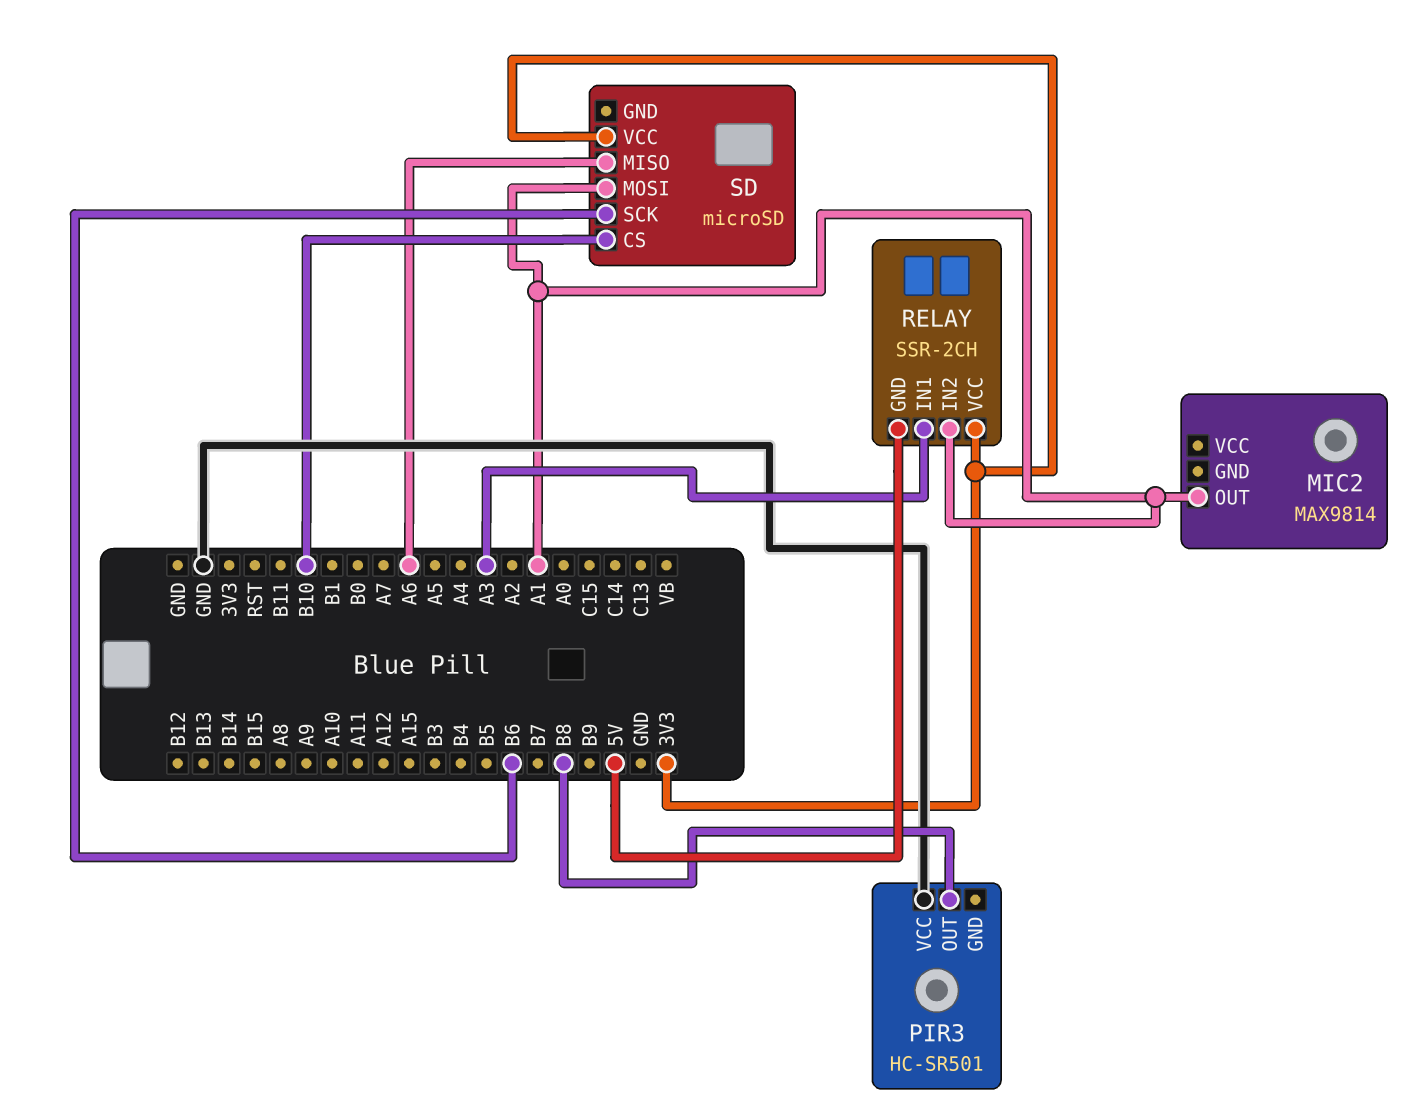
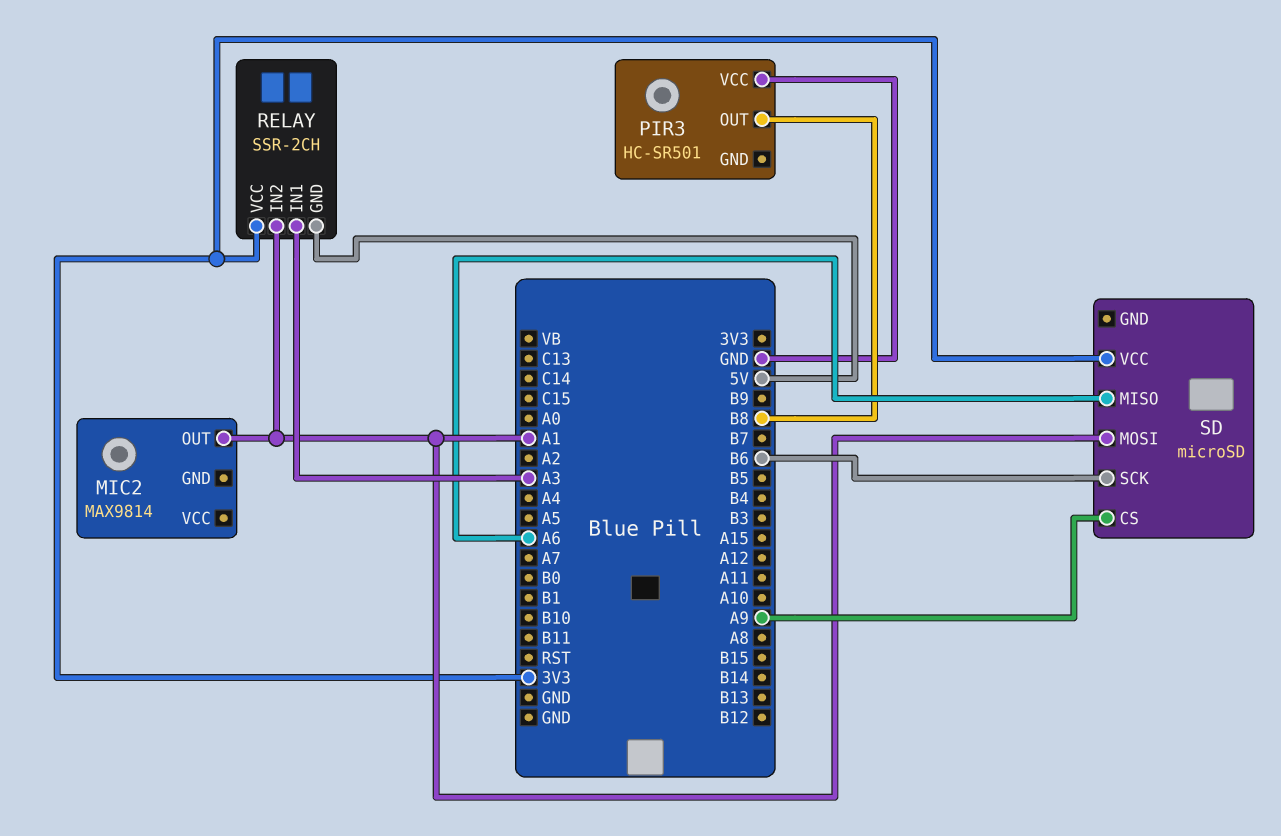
SD pin CS: B10 -> A9

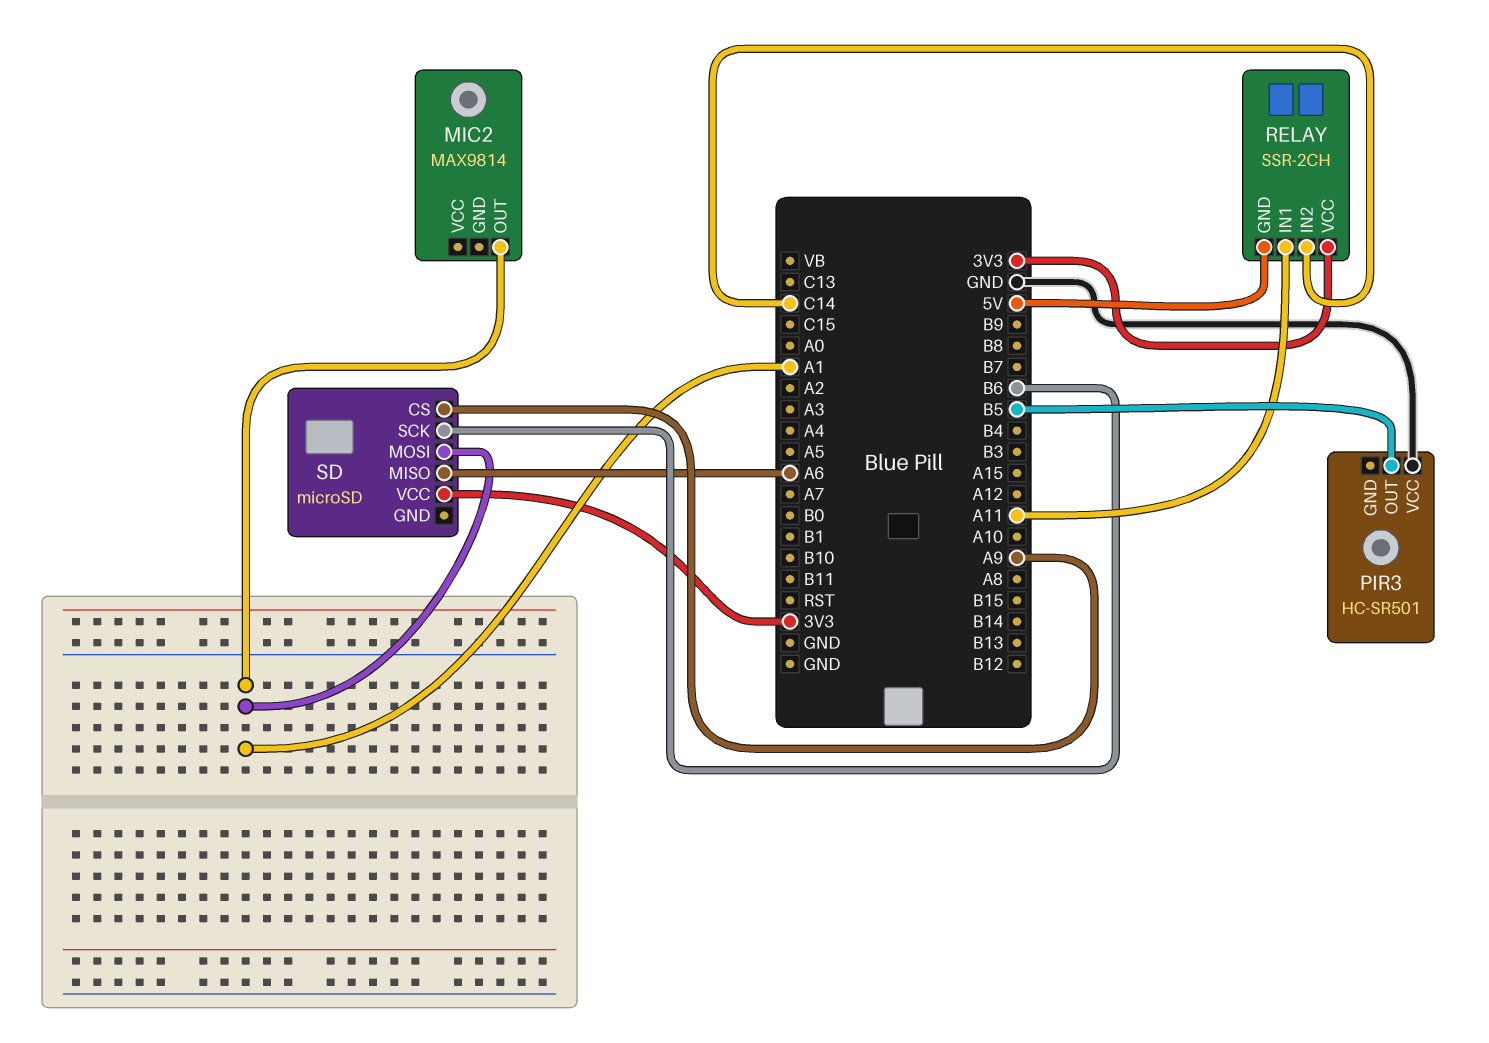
PIR3 pin OUT: B8 -> B5
RELAY pin IN1: A3 -> A11
RELAY pin IN2: A1 -> C14

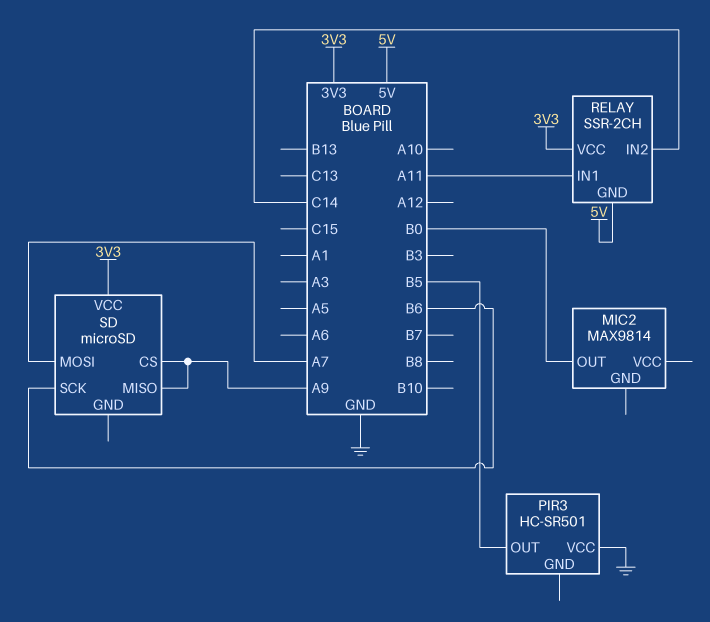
MIC2 pin OUT: A1 -> B0
SD pin MISO: A6 -> A9
SD pin MOSI: A1 -> A7

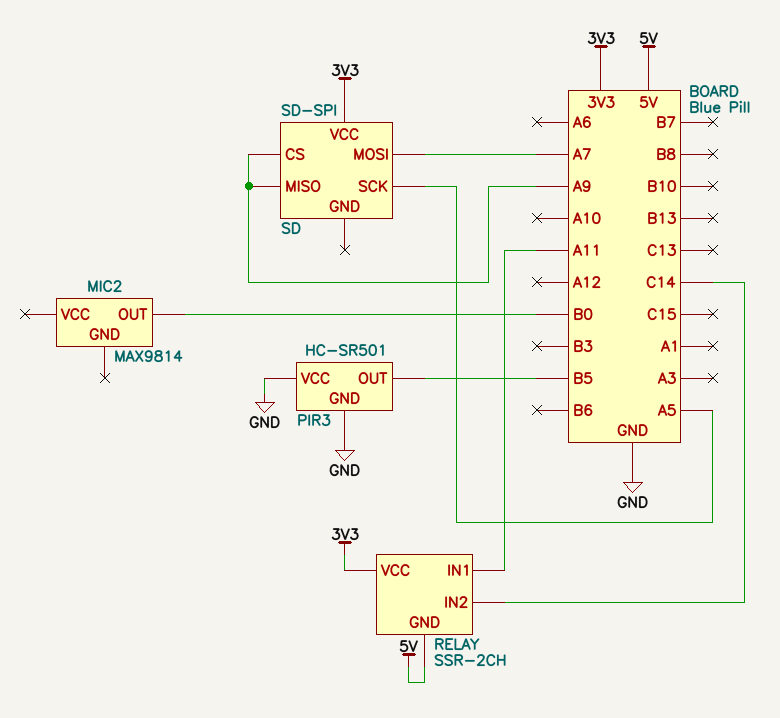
PIR3 pin GND: none -> GND
SD: microSD -> SD-SPI
SD pin SCK: B6 -> A5

